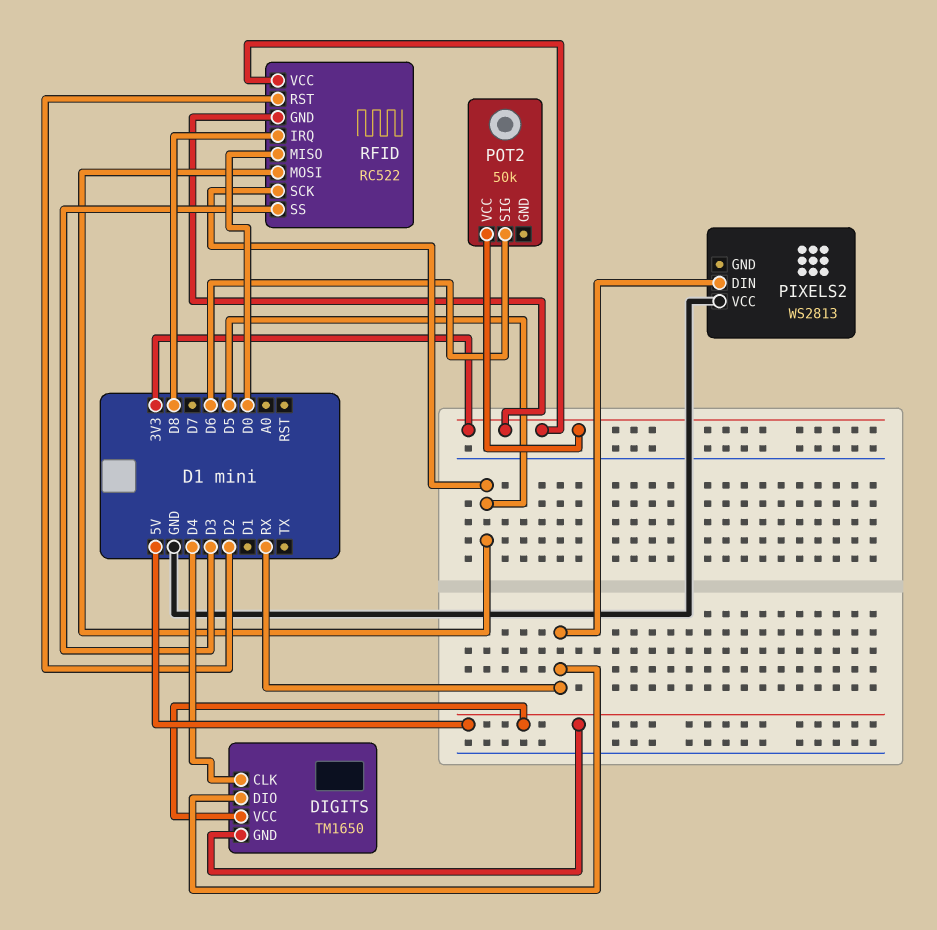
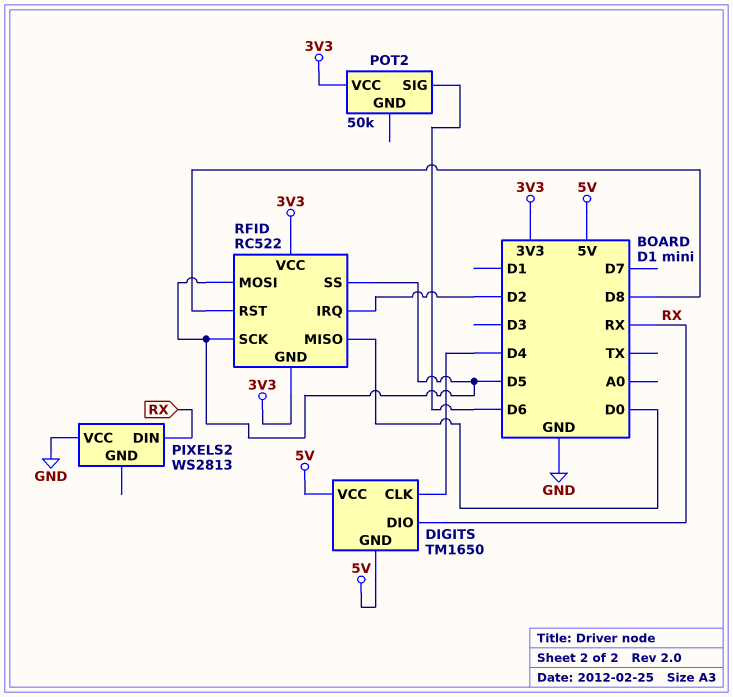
RFID pin IRQ: D8 -> D2
RFID pin RST: D2 -> D8
RFID pin SS: D3 -> D5

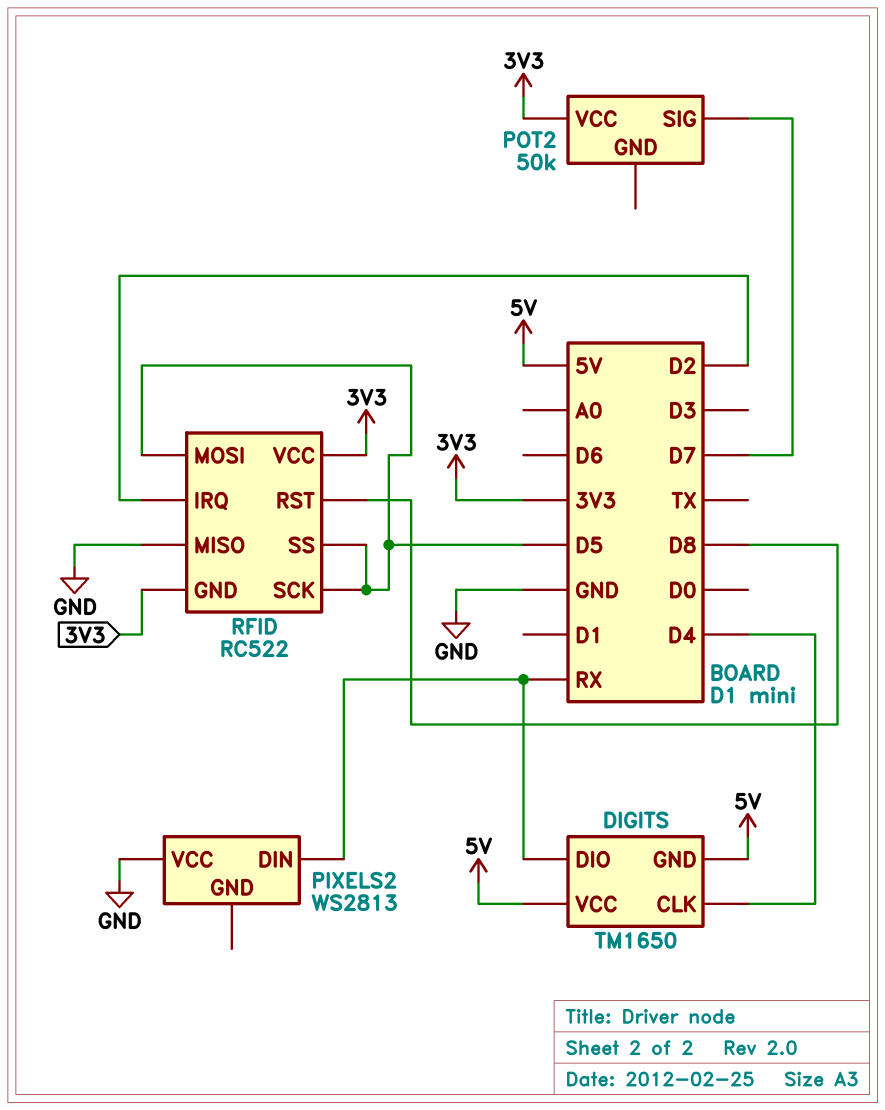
POT2 pin SIG: D6 -> D7
RFID pin MISO: D0 -> GND

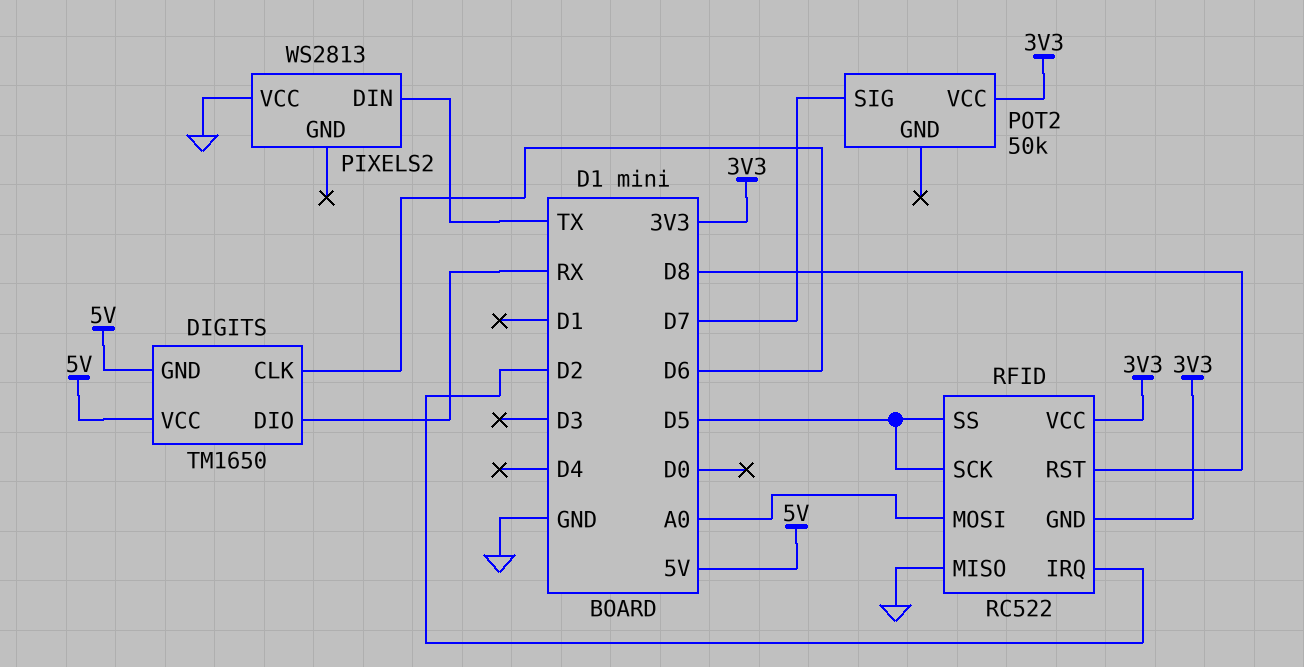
DIGITS pin CLK: D4 -> D6
PIXELS2 pin DIN: RX -> TX
RFID pin MOSI: D5 -> A0

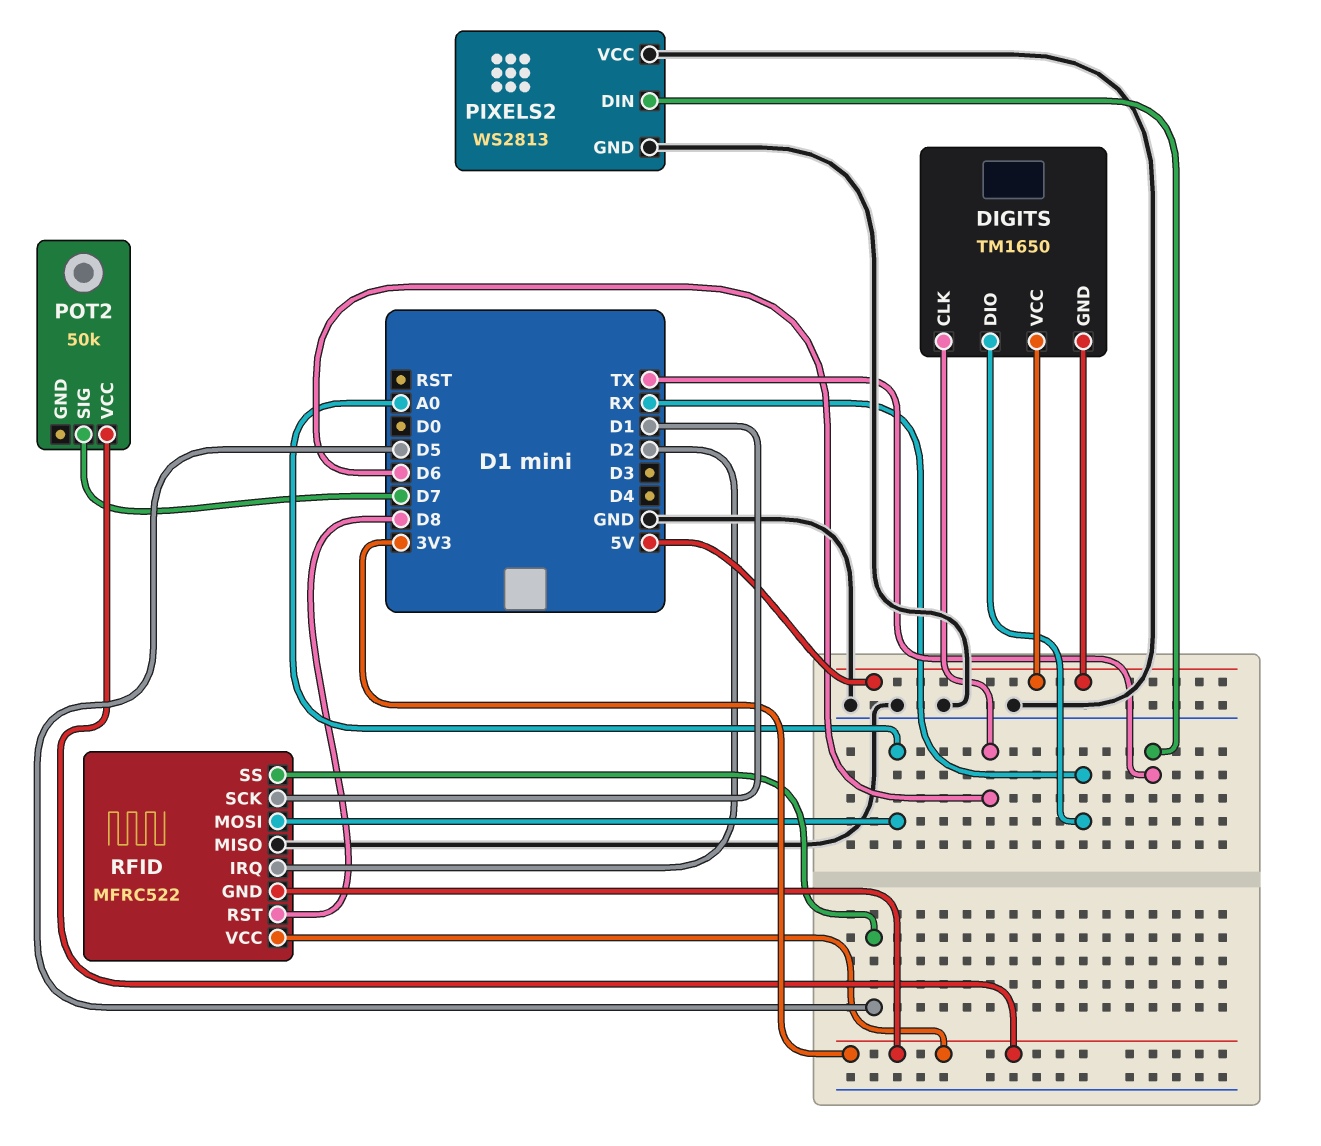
PIXELS2 pin GND: none -> GND
RFID: RC522 -> MFRC522
RFID pin SCK: D5 -> D1

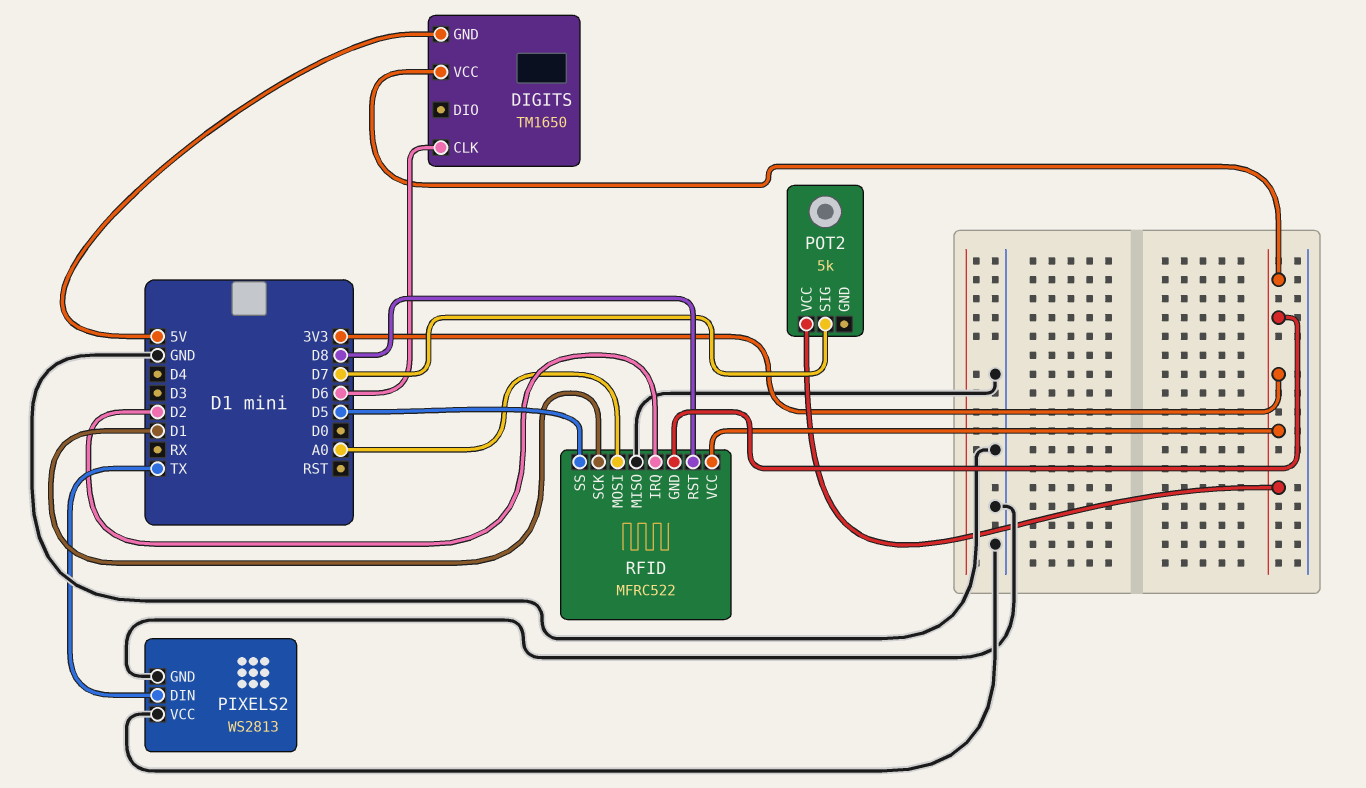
DIGITS pin DIO: RX -> none
DIGITS pin VCC: 5V -> 3V3
POT2: 50k -> 5k

